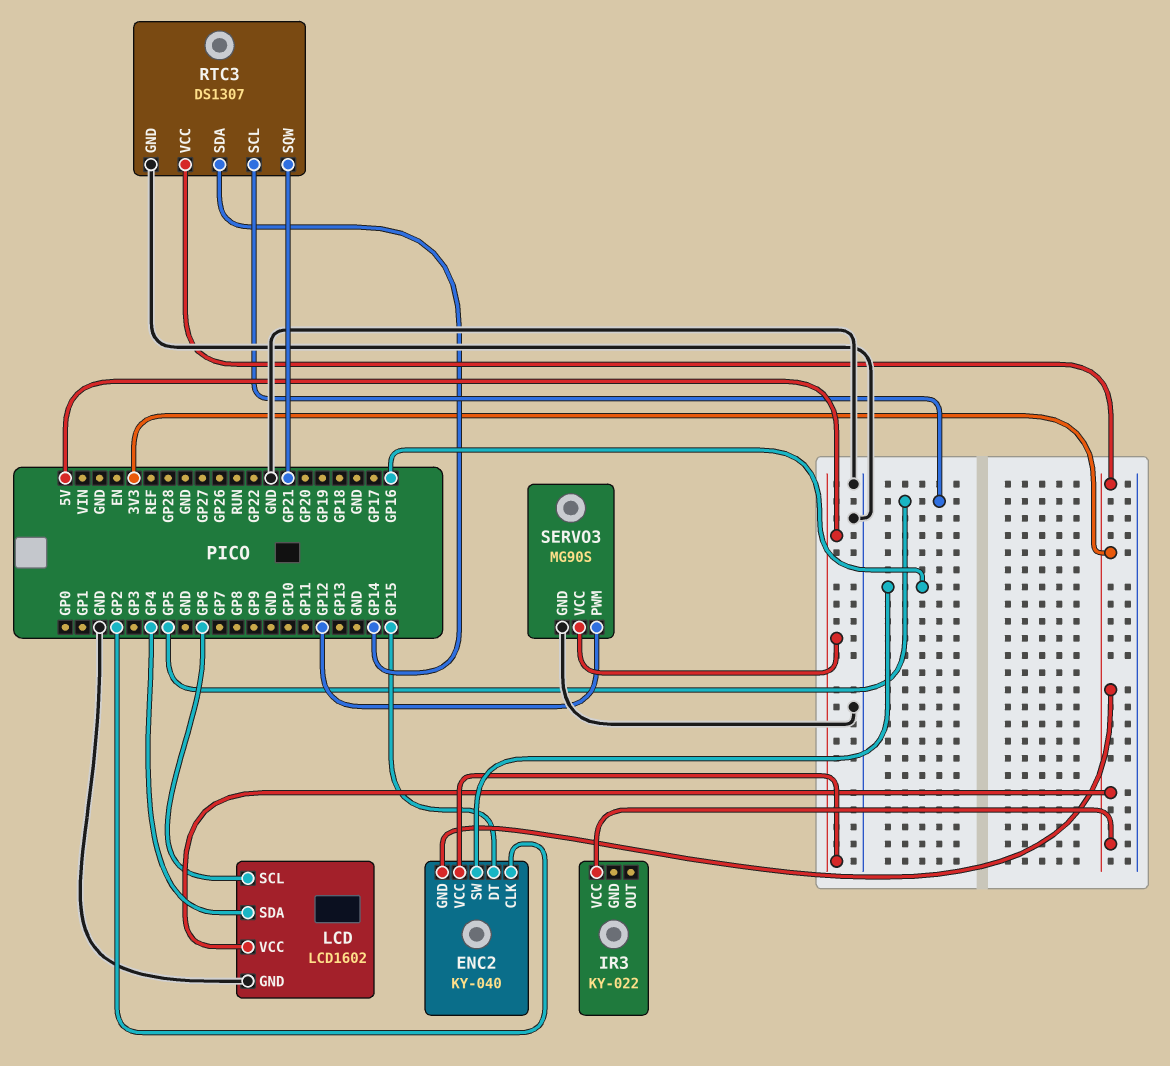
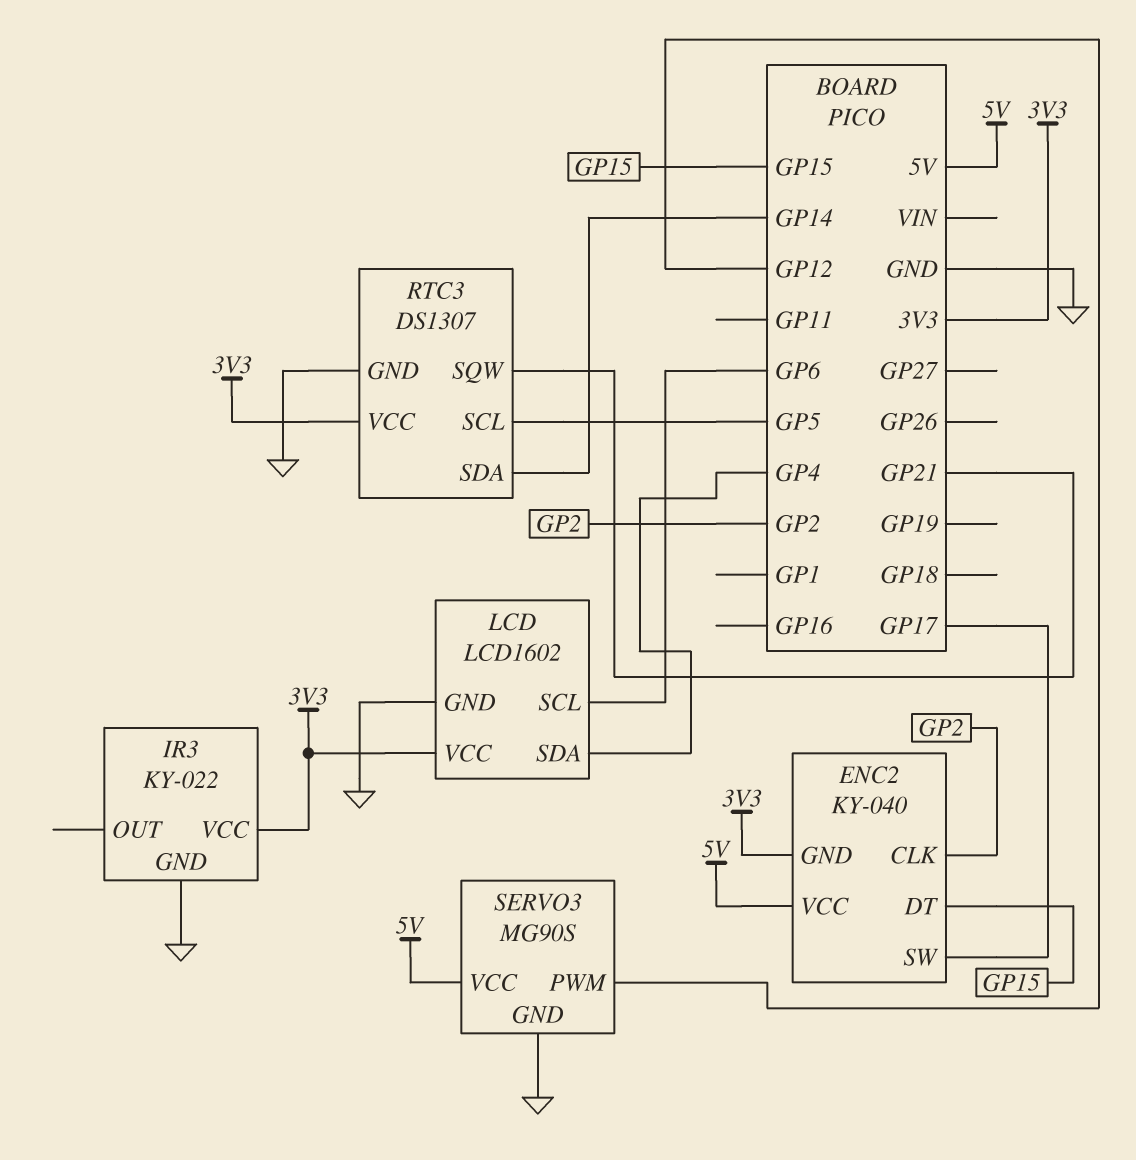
ENC2 pin SW: GP16 -> GP17
IR3 pin GND: none -> GND

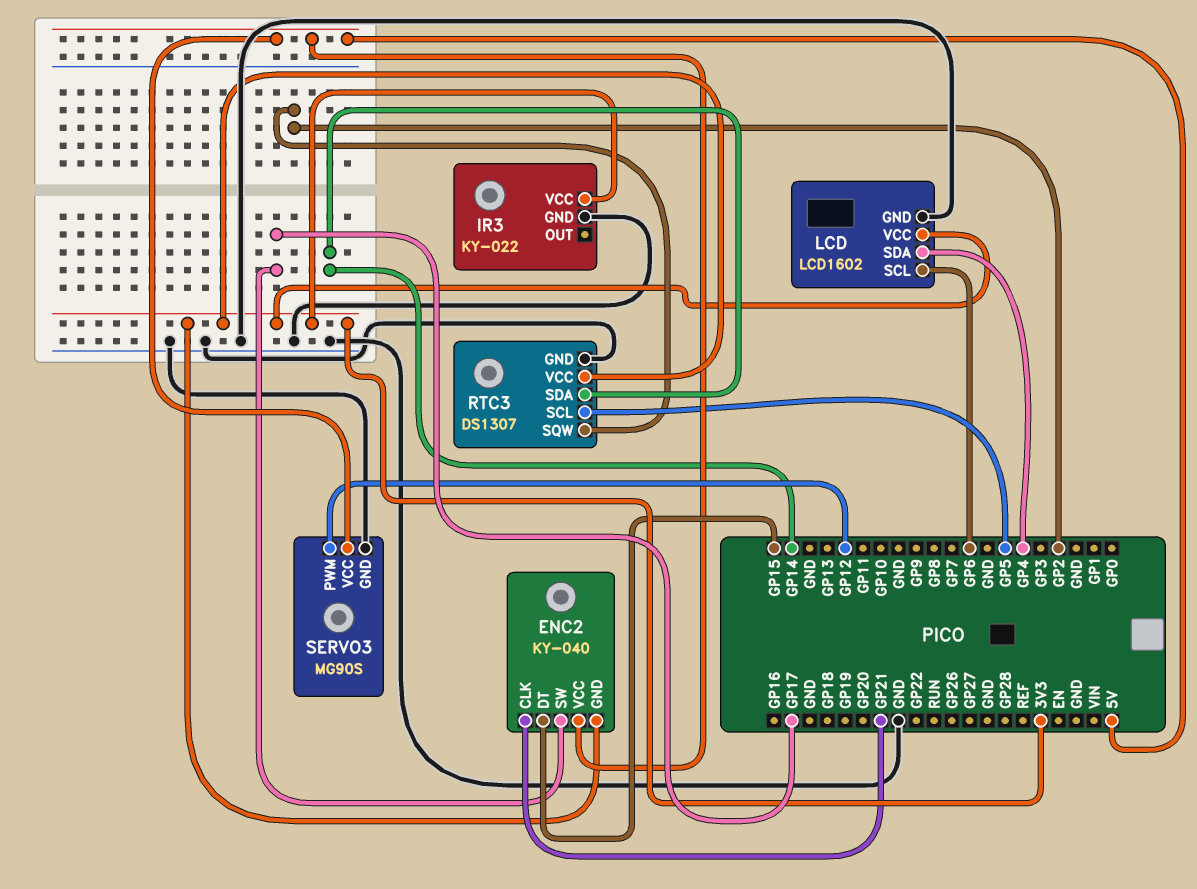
ENC2 pin CLK: GP2 -> GP21
RTC3 pin SQW: GP21 -> GP2

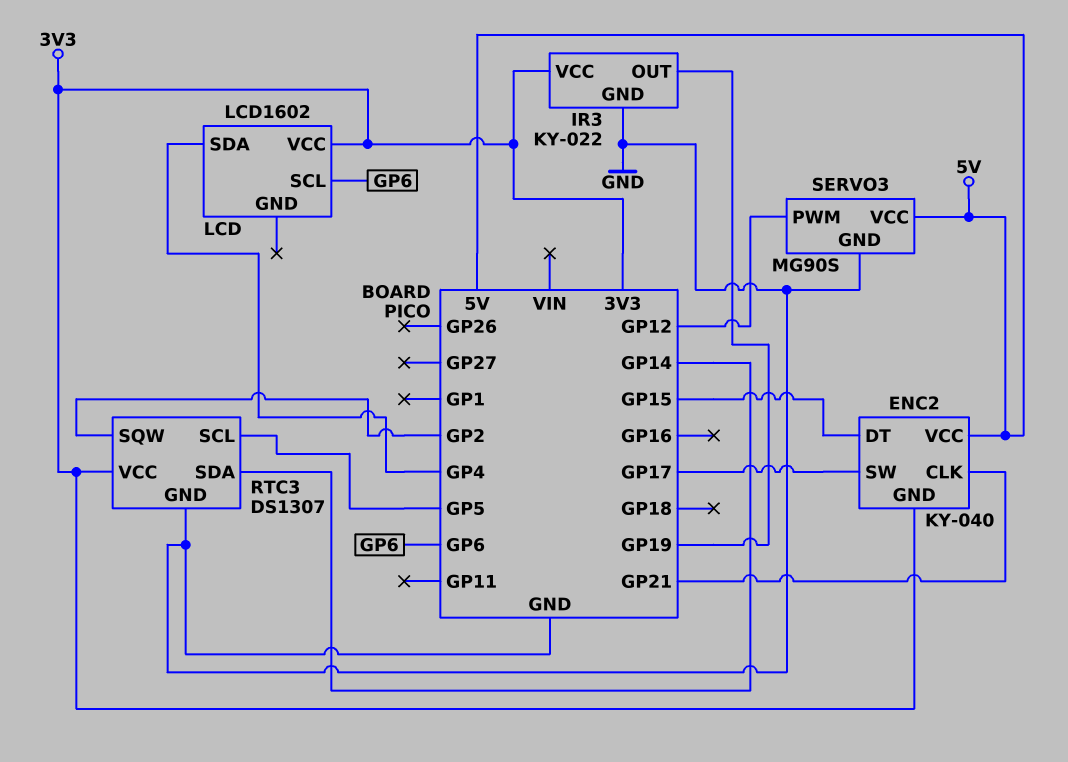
IR3 pin OUT: none -> GP19
LCD pin GND: GND -> none

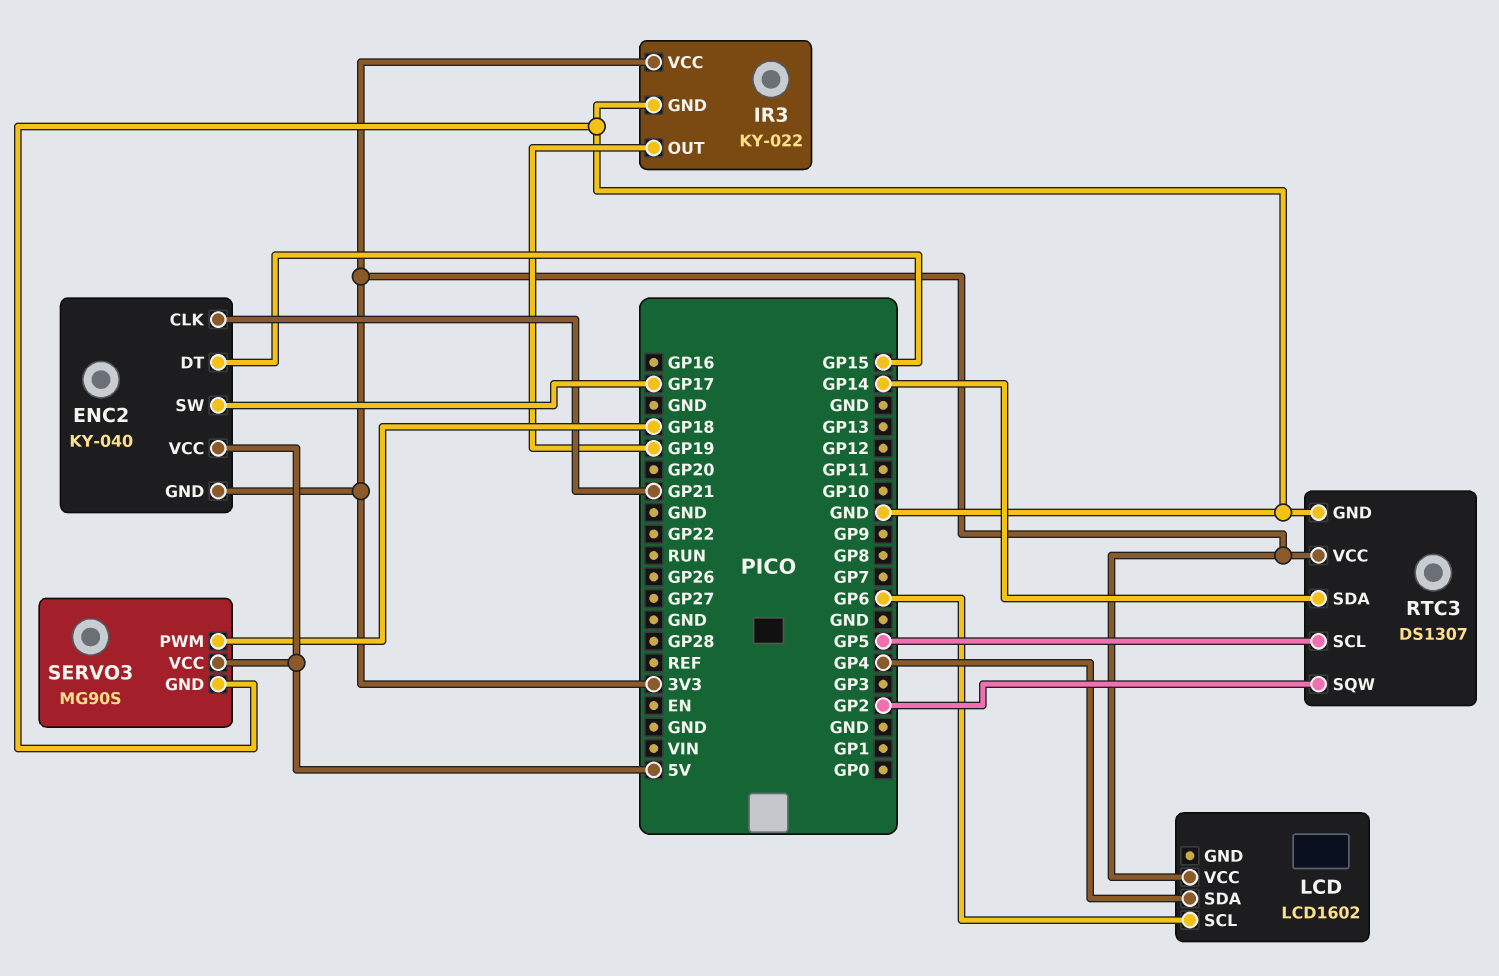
SERVO3 pin PWM: GP12 -> GP18

